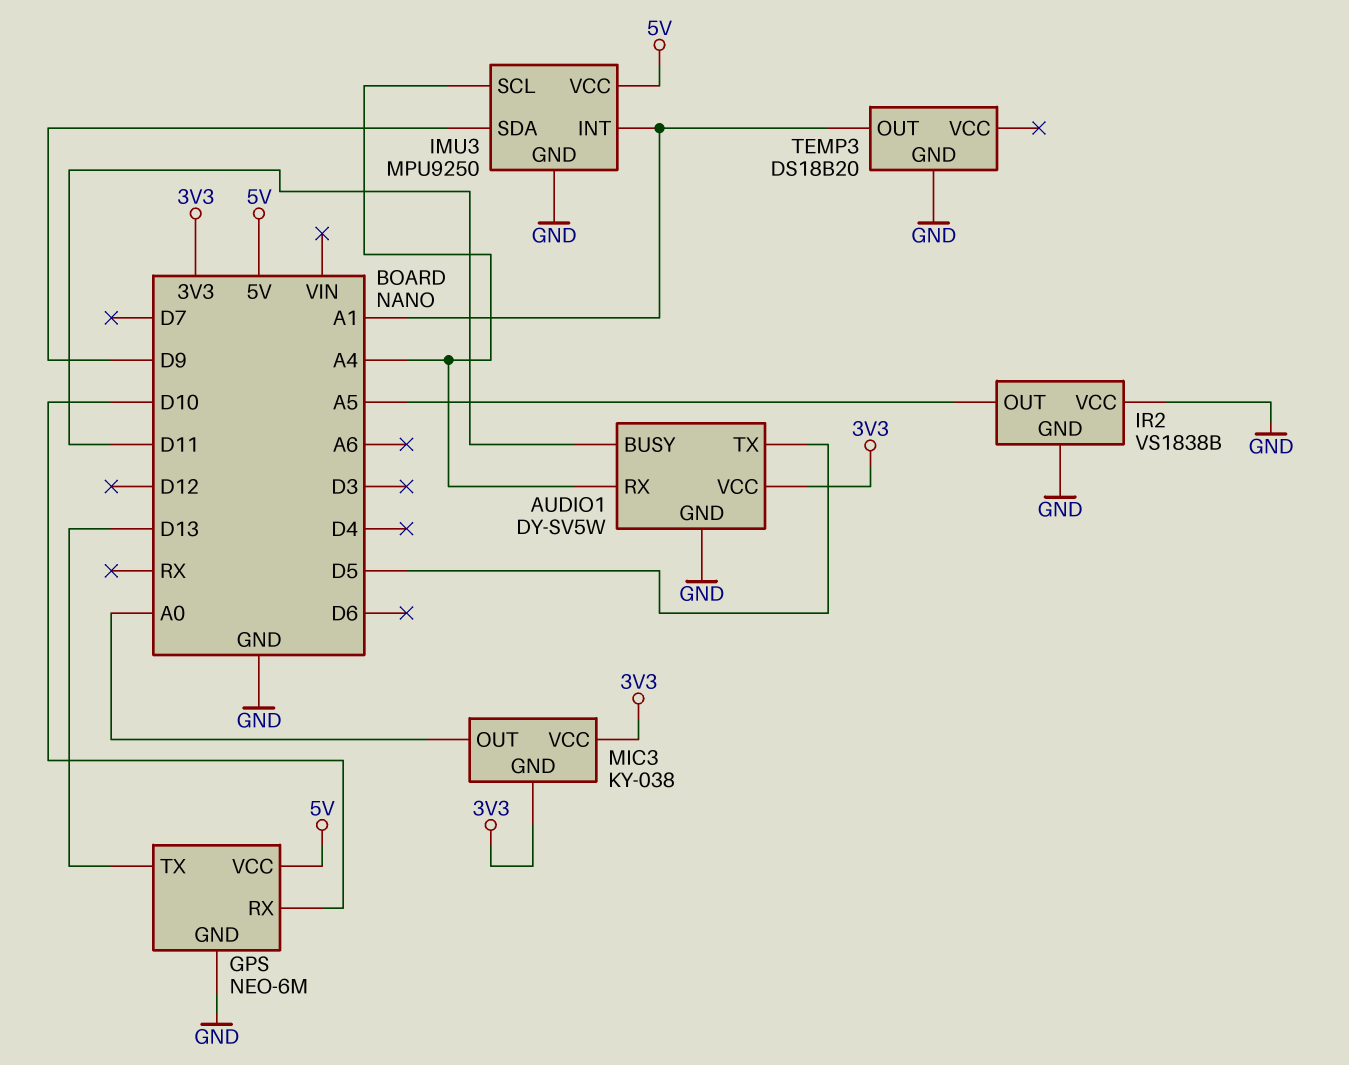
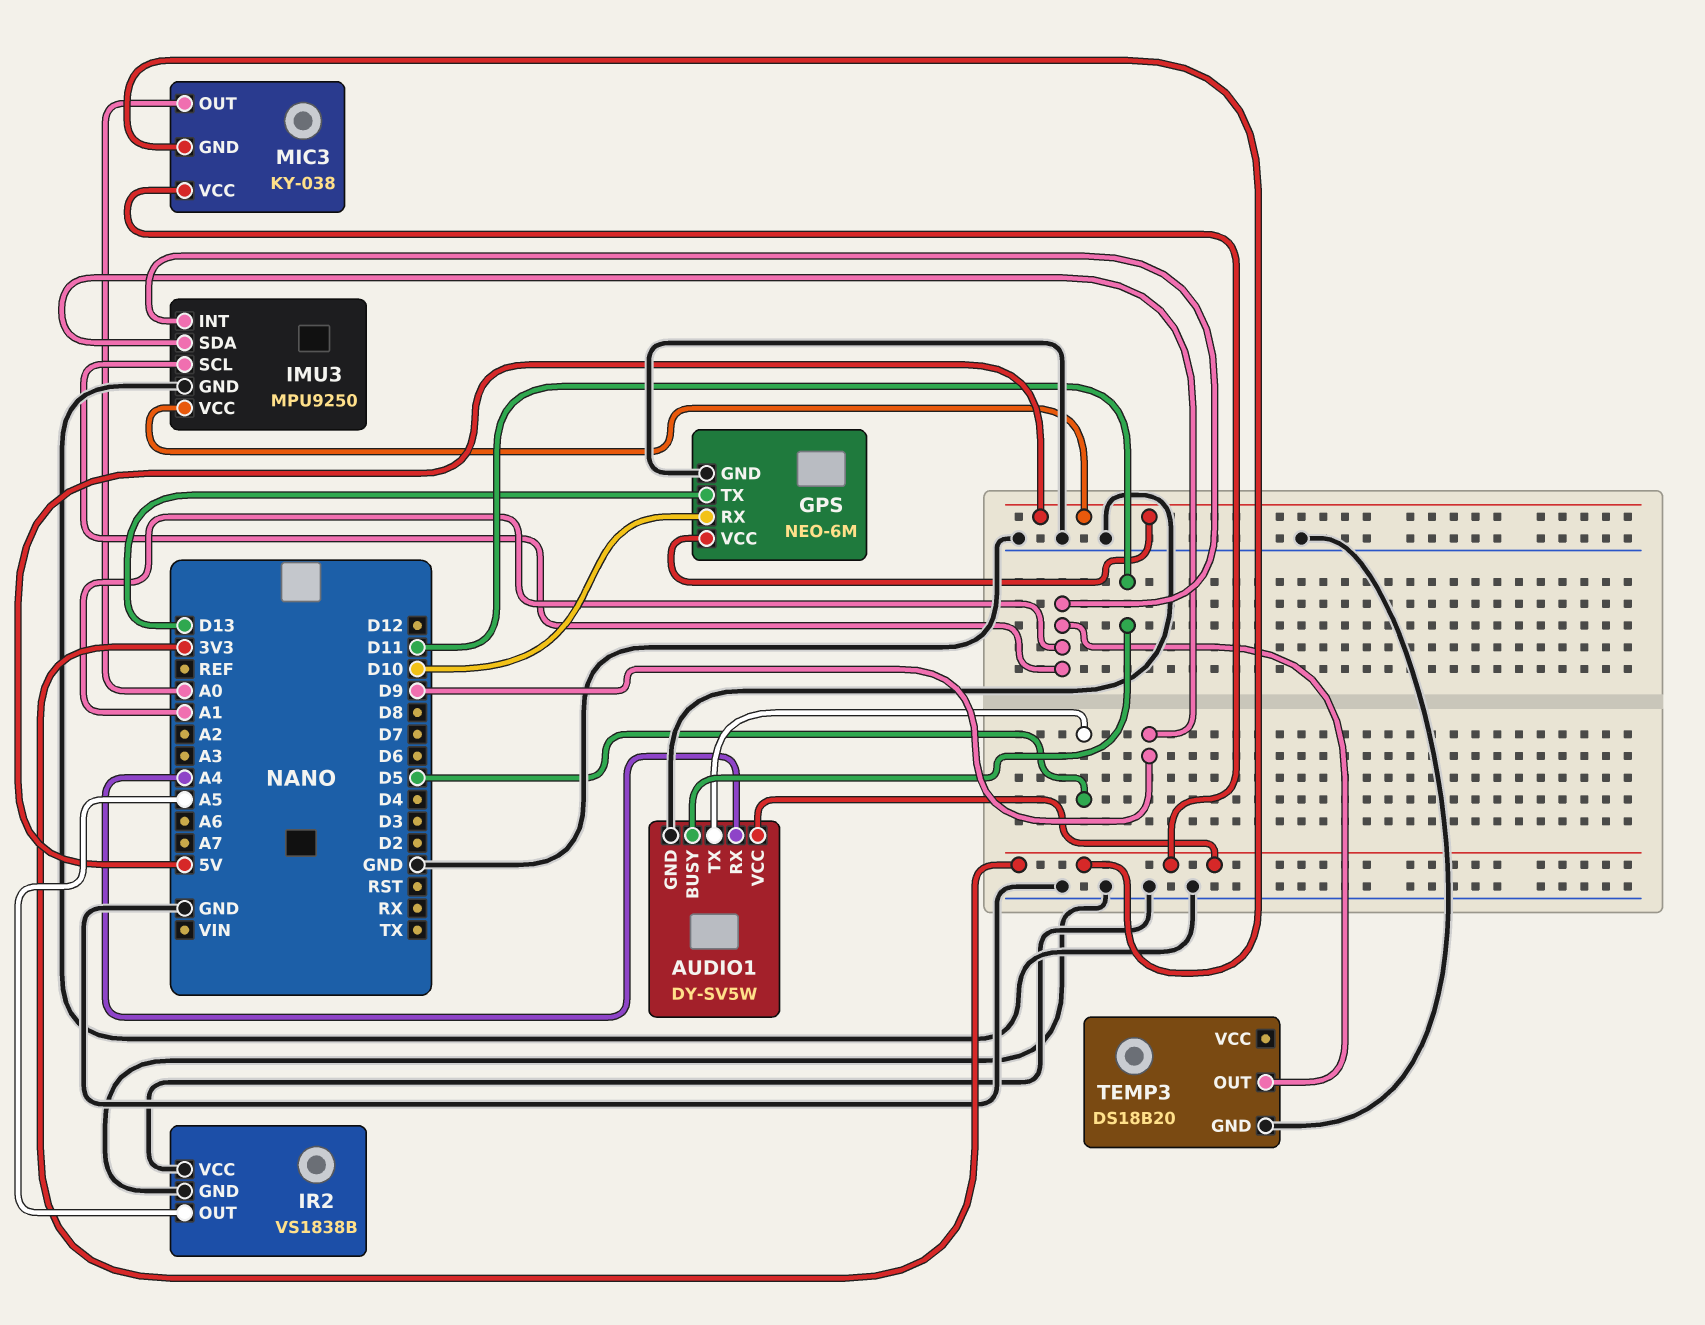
IMU3 pin SCL: A4 -> A1

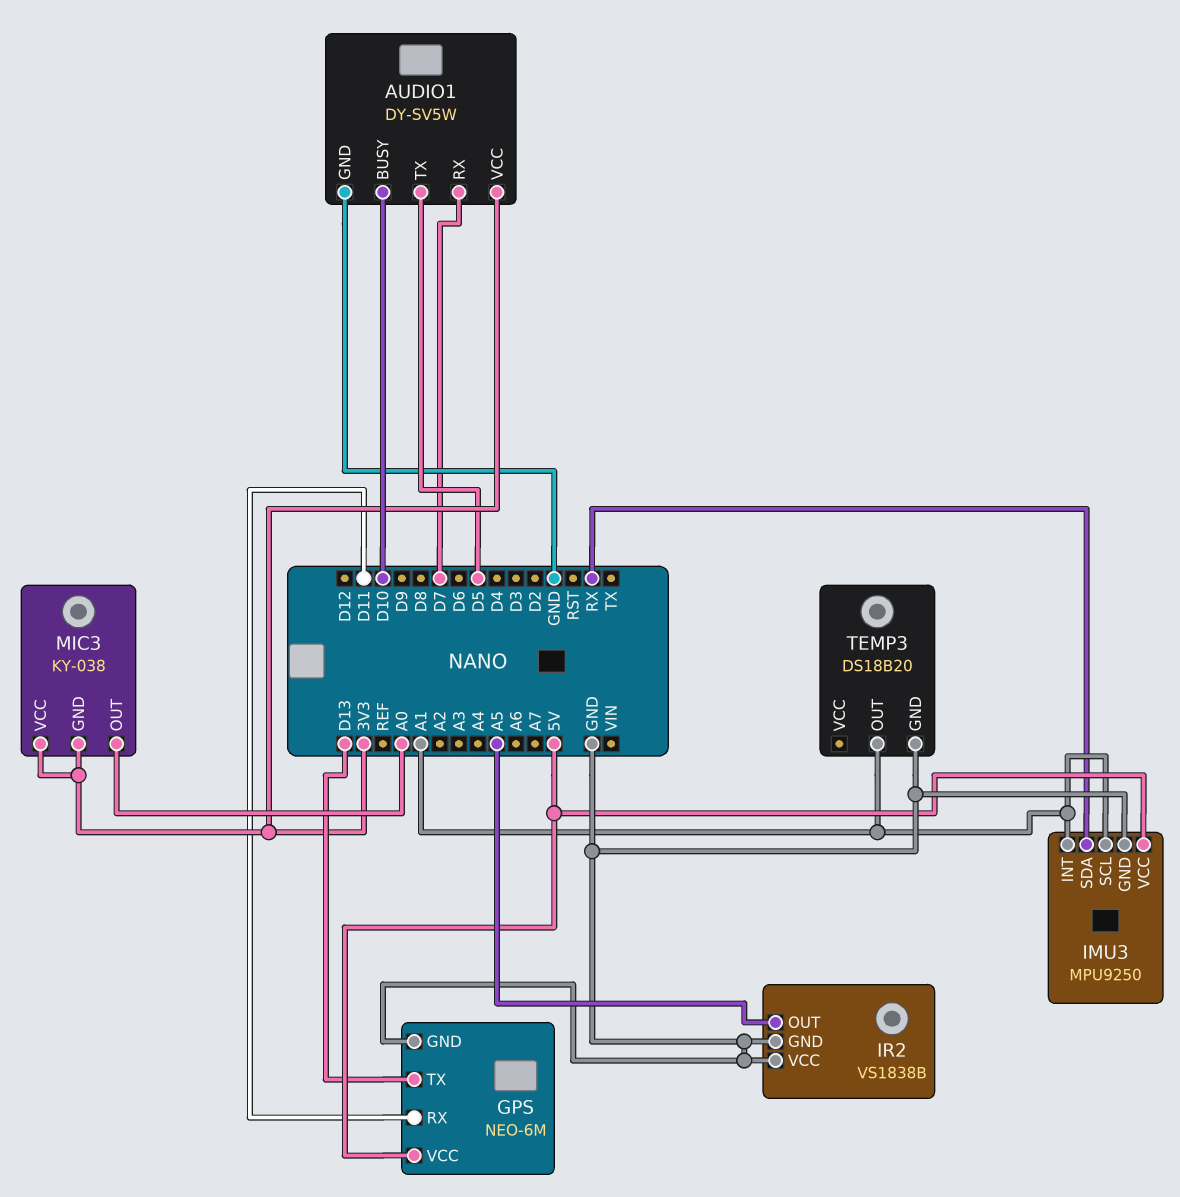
AUDIO1 pin BUSY: D11 -> D10
AUDIO1 pin RX: A4 -> D7
GPS pin RX: D10 -> D11
IMU3 pin SDA: D9 -> RX

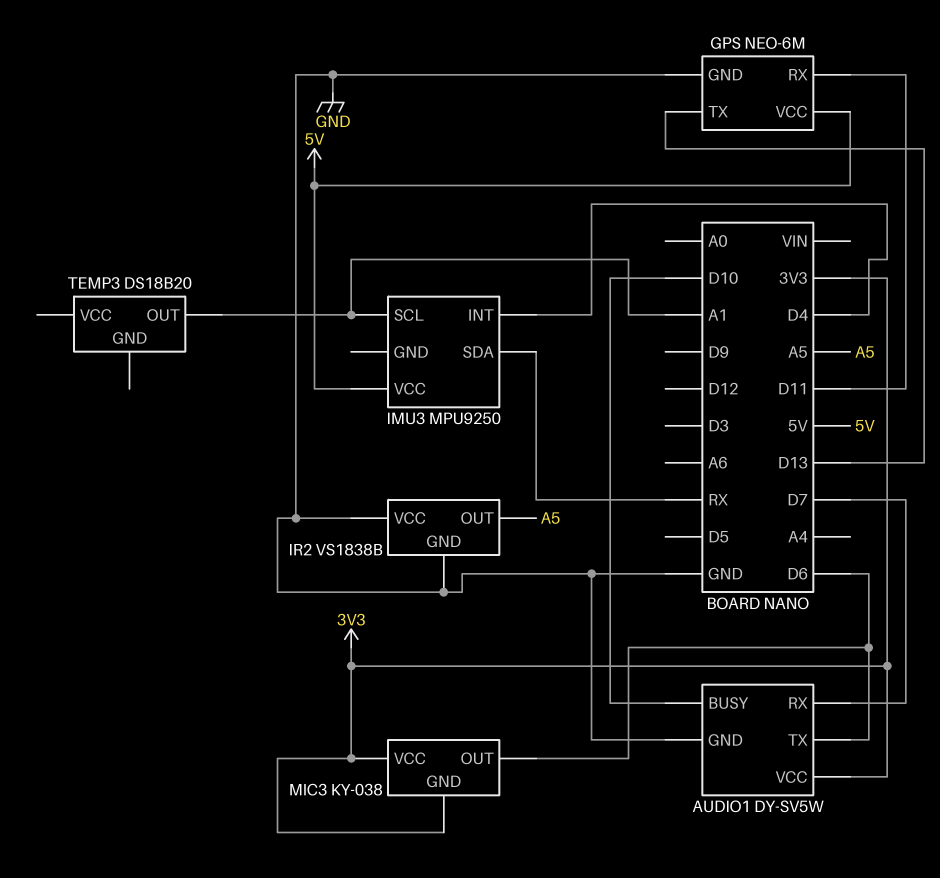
AUDIO1 pin TX: D5 -> D6
IMU3 pin GND: GND -> none
IMU3 pin INT: A1 -> D4
MIC3 pin OUT: A0 -> D6
TEMP3 pin GND: GND -> none

